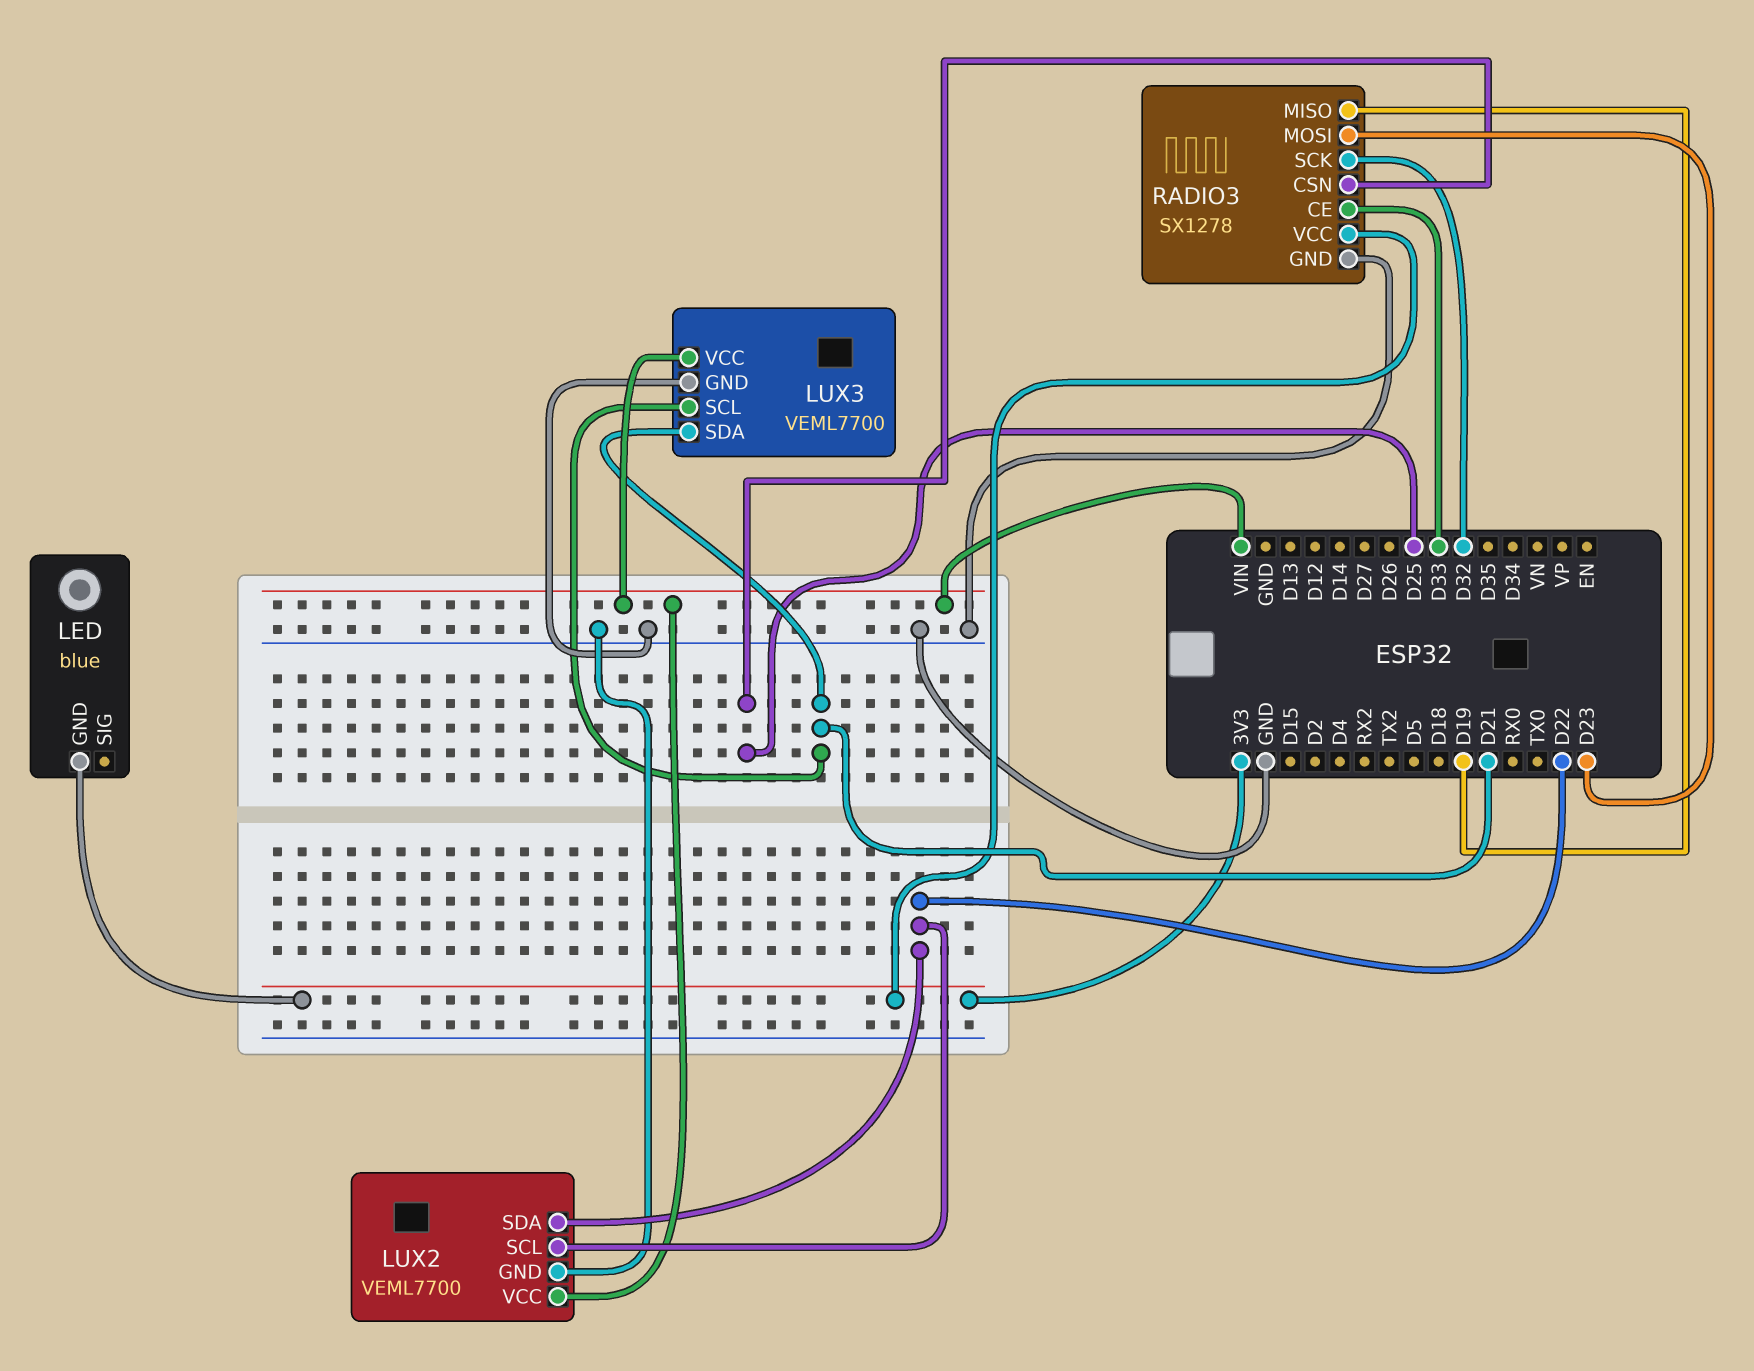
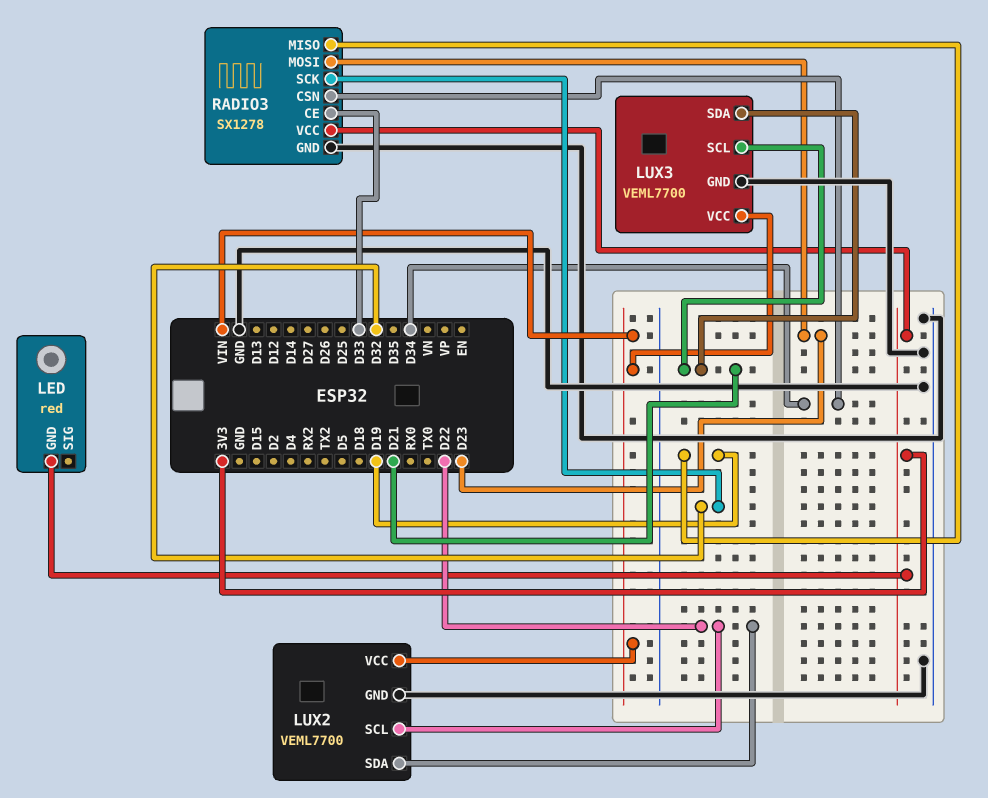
LED: blue -> red
RADIO3 pin CSN: D25 -> D34

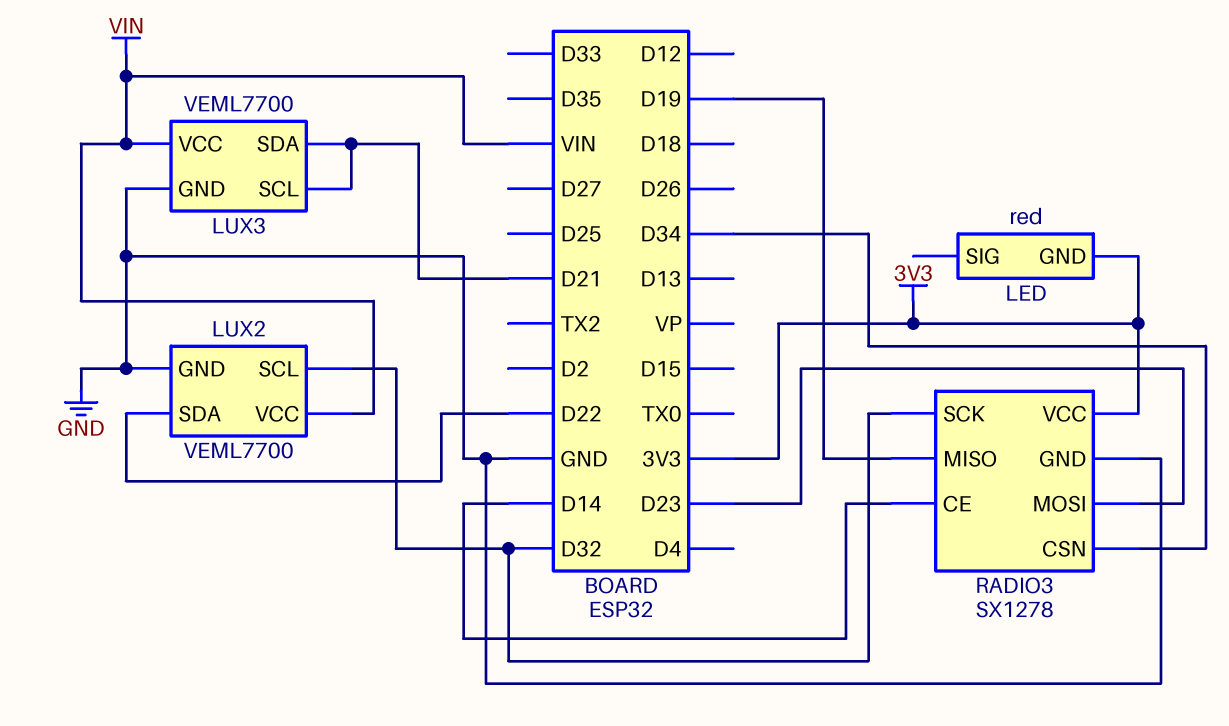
LUX2 pin SCL: D22 -> D32
RADIO3 pin CE: D33 -> D14

